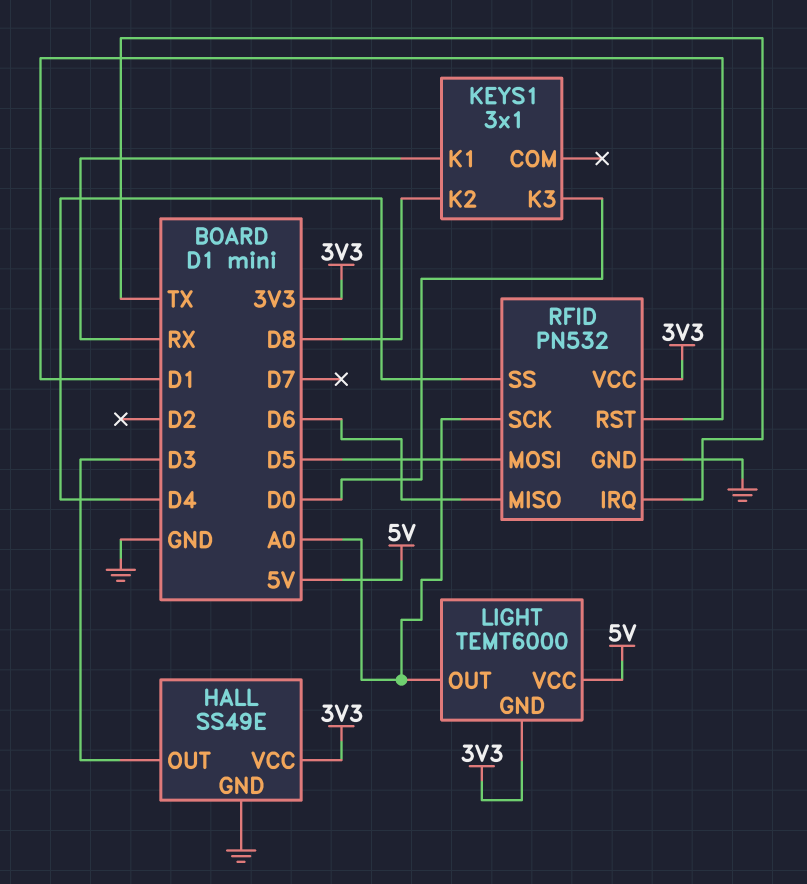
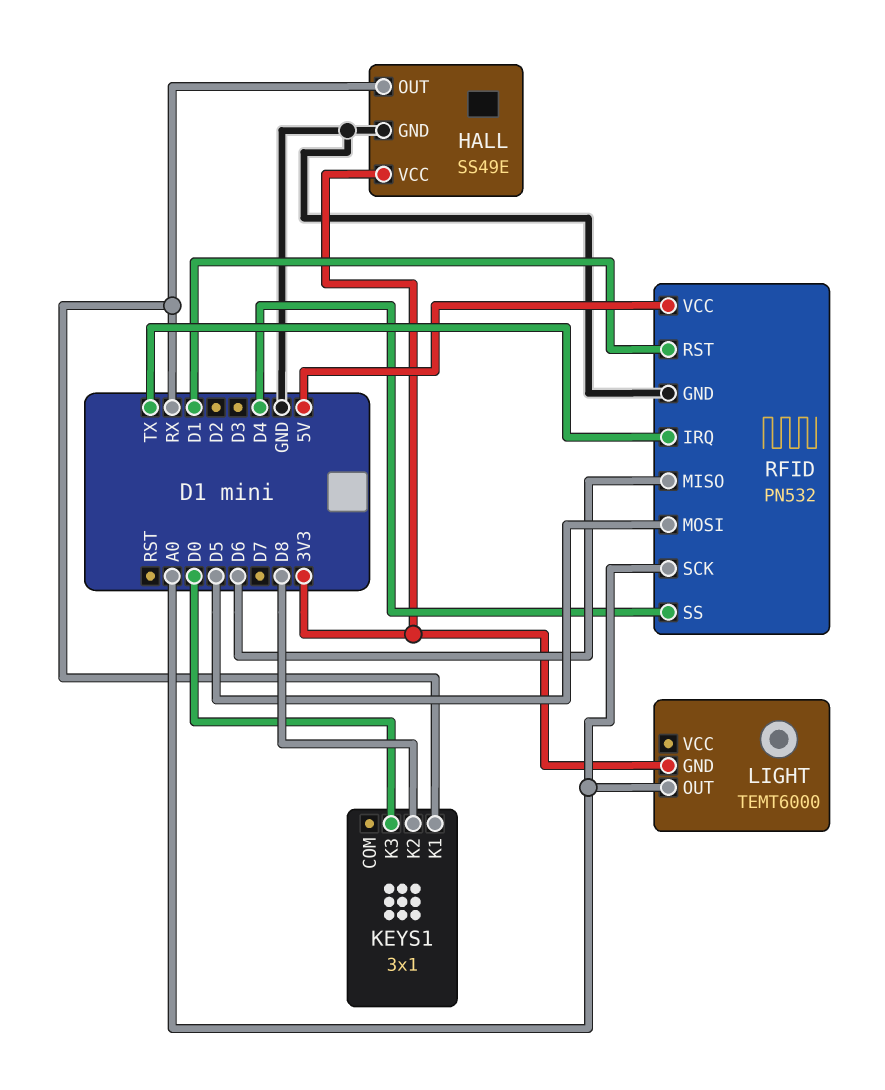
HALL pin OUT: D3 -> RX
LIGHT pin VCC: 5V -> none
RFID pin VCC: 3V3 -> 5V

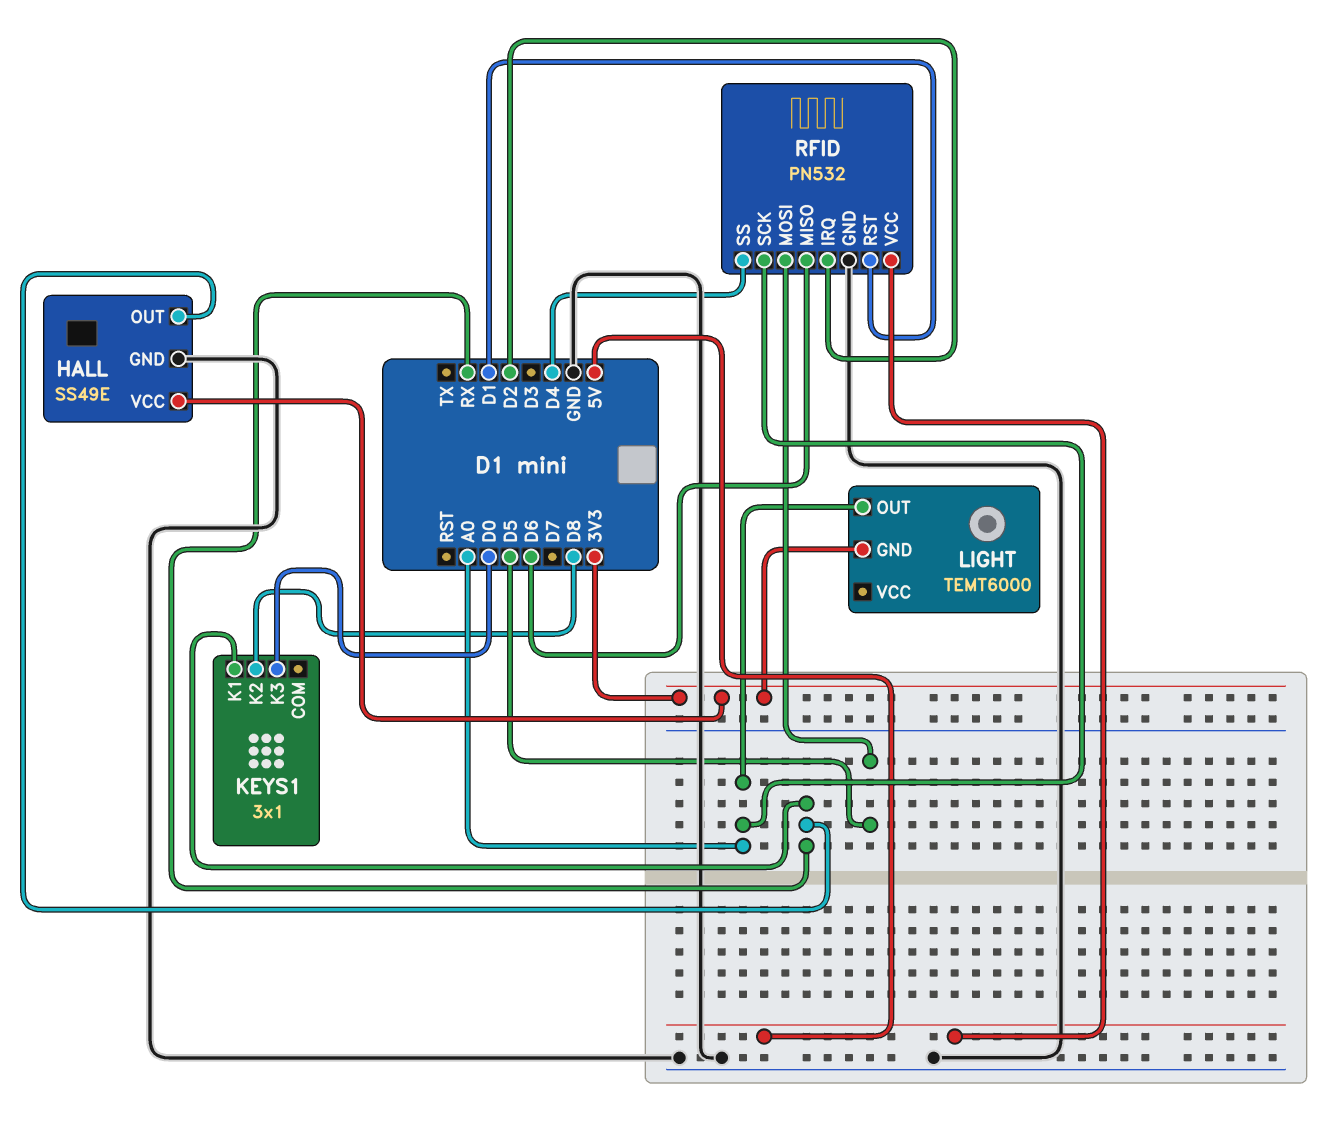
RFID pin IRQ: TX -> D2

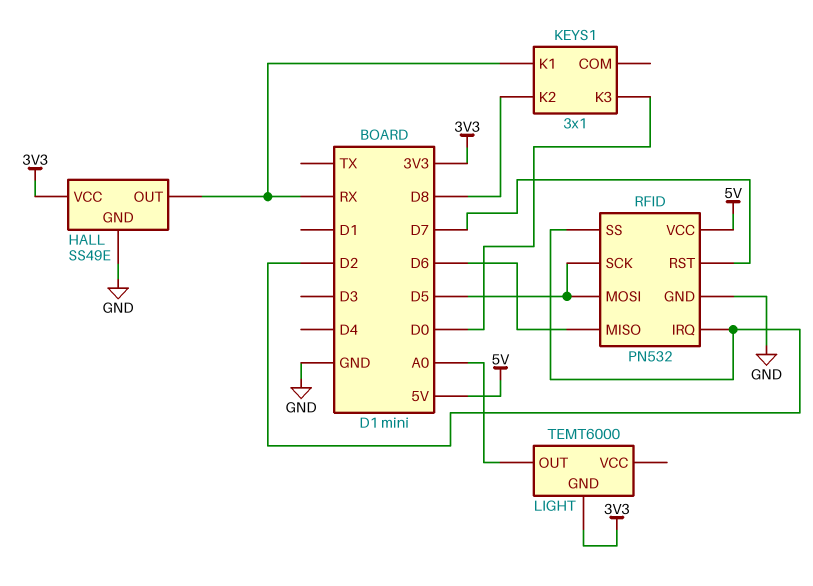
RFID pin RST: D1 -> D7
RFID pin SCK: A0 -> D5
RFID pin SS: D4 -> D2

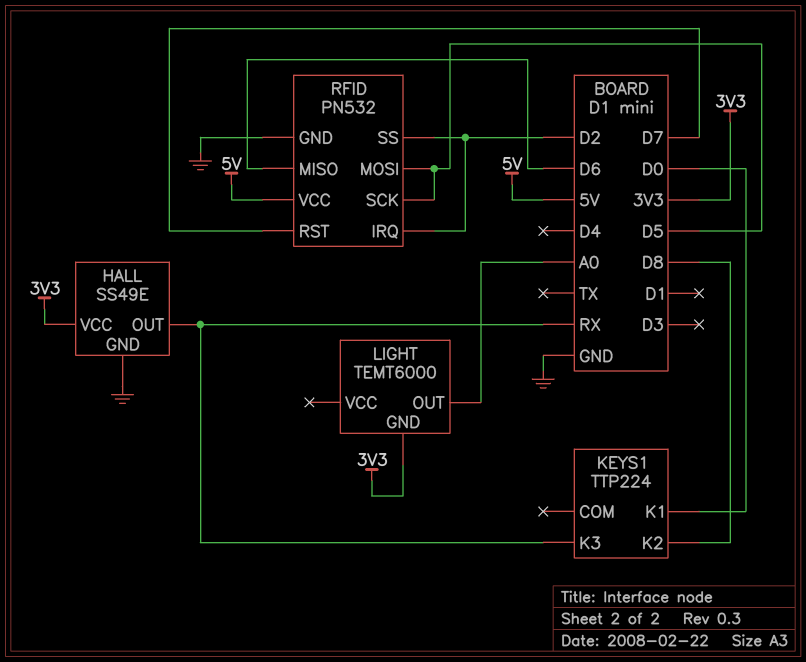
KEYS1: 3x1 -> TTP224
KEYS1 pin K1: RX -> D0
KEYS1 pin K3: D0 -> RX

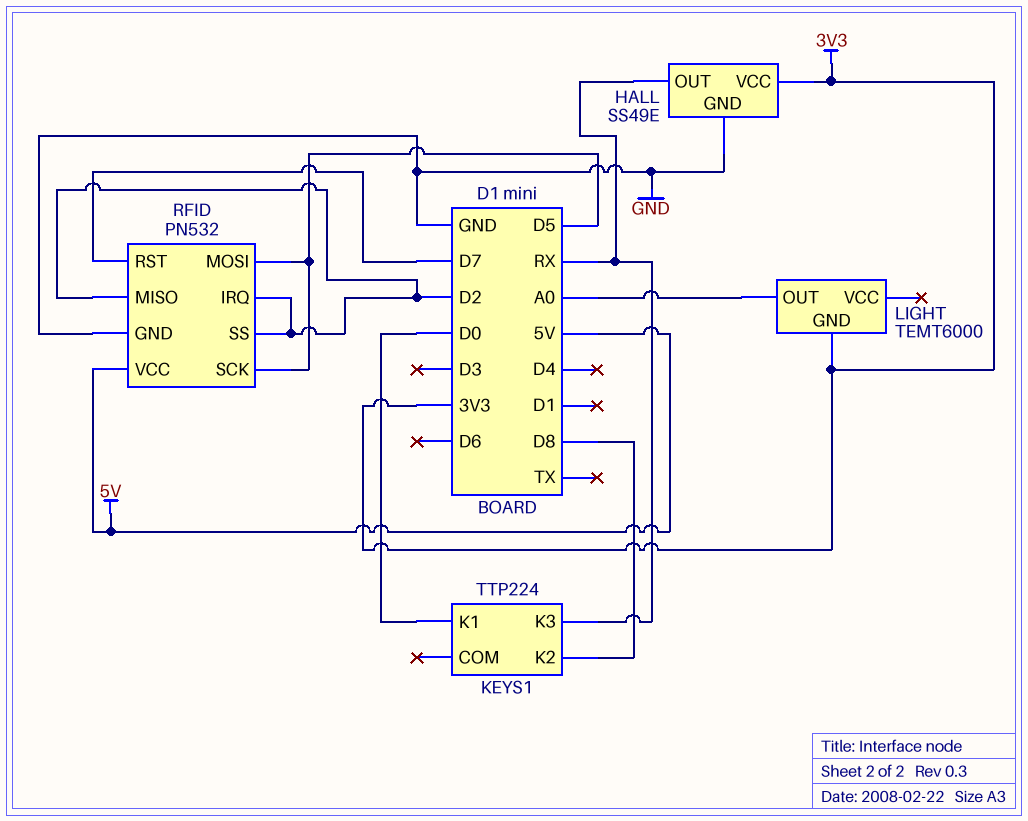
RFID pin MISO: D6 -> D2

